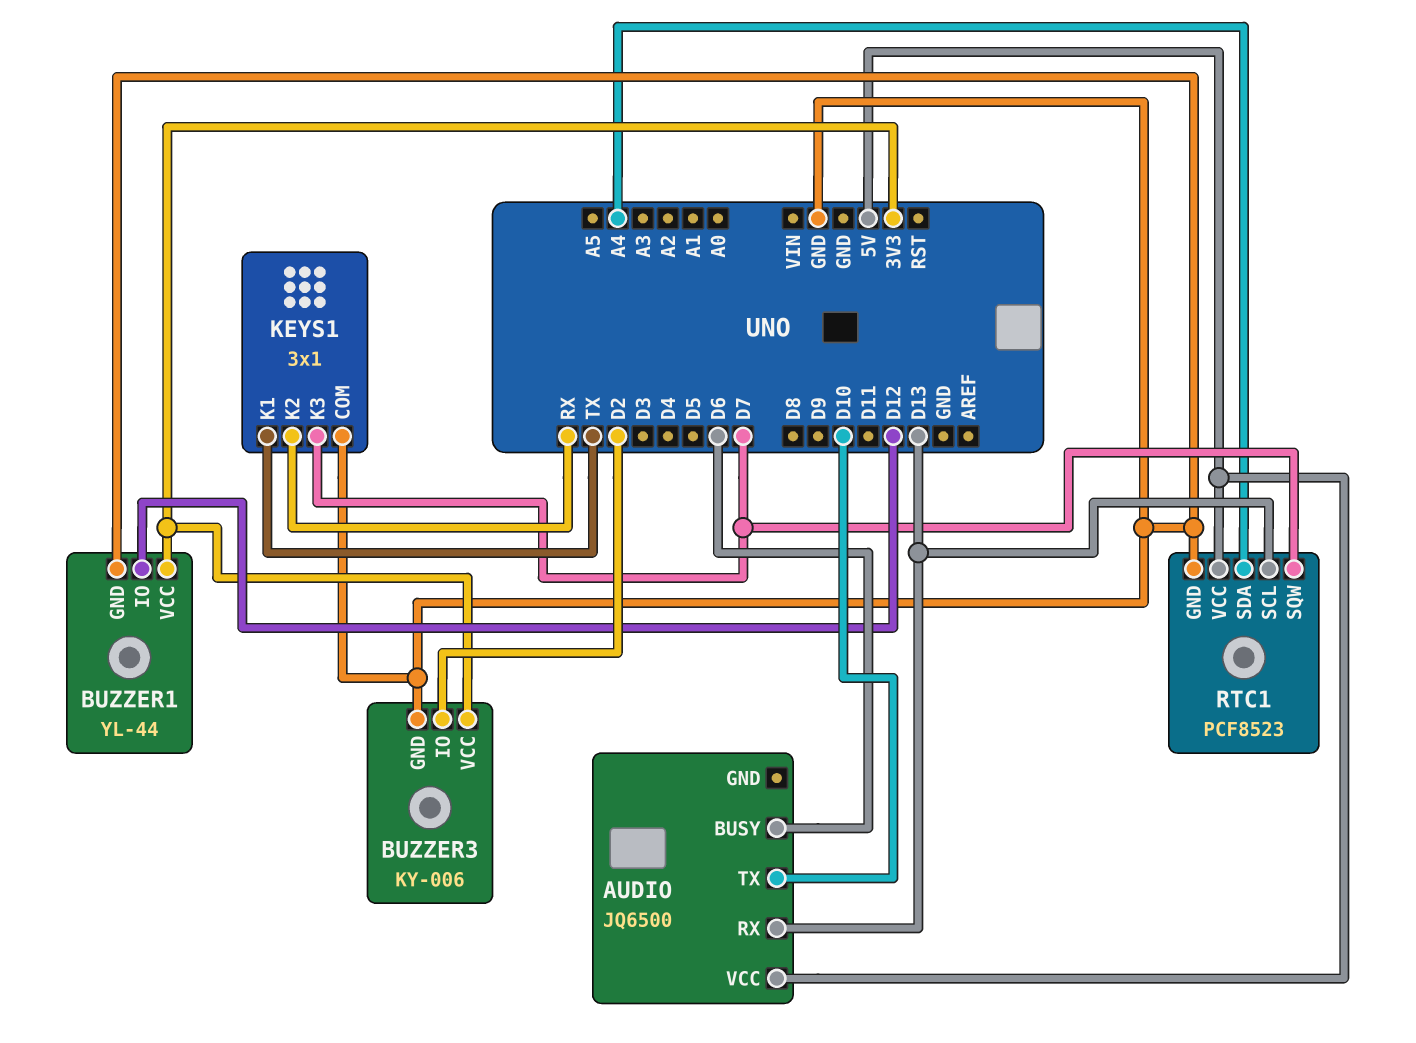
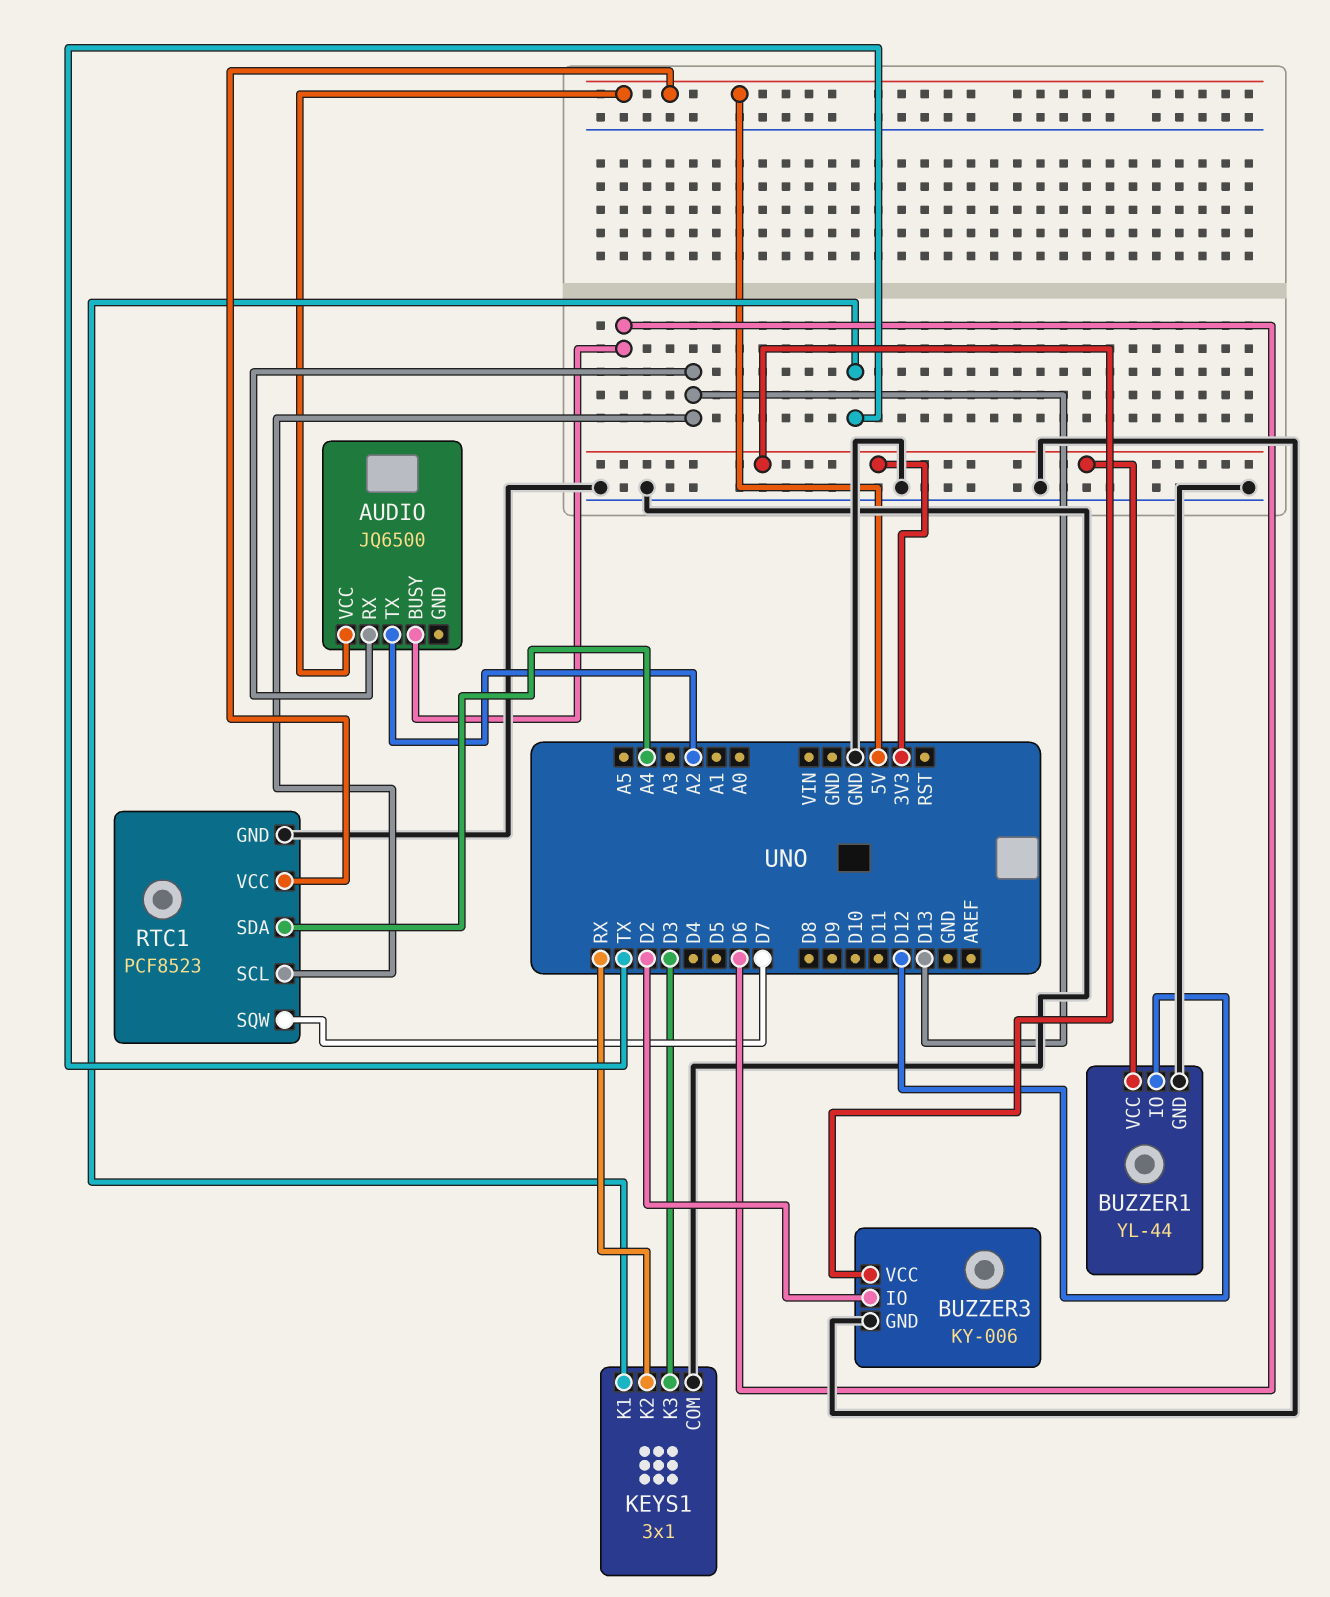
AUDIO pin TX: D10 -> A2
KEYS1 pin K3: D7 -> D3

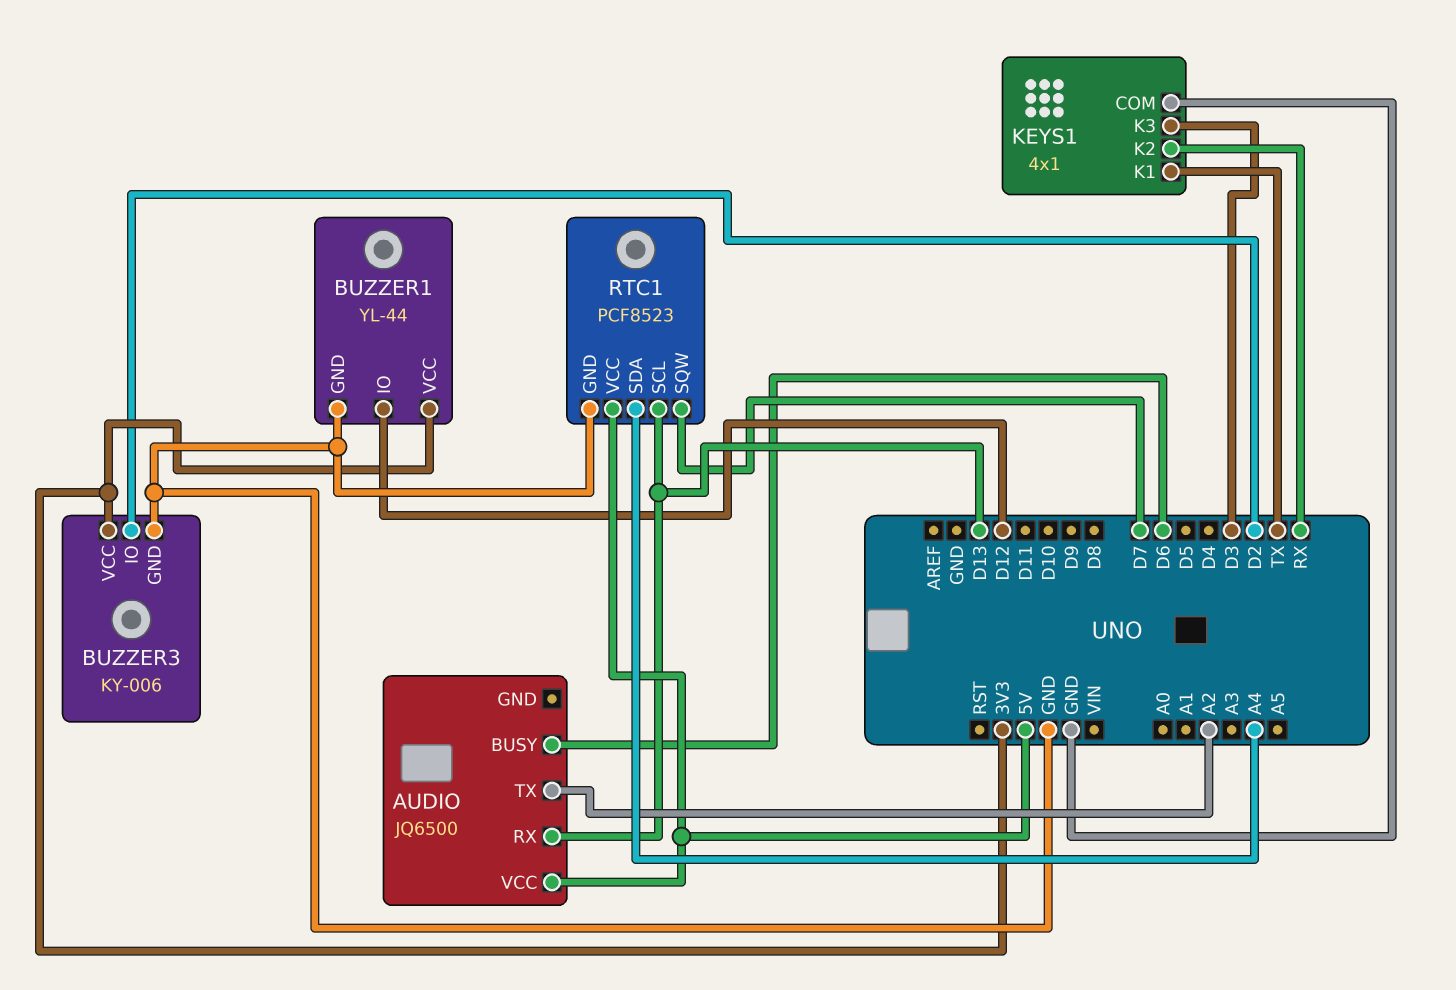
KEYS1: 3x1 -> 4x1

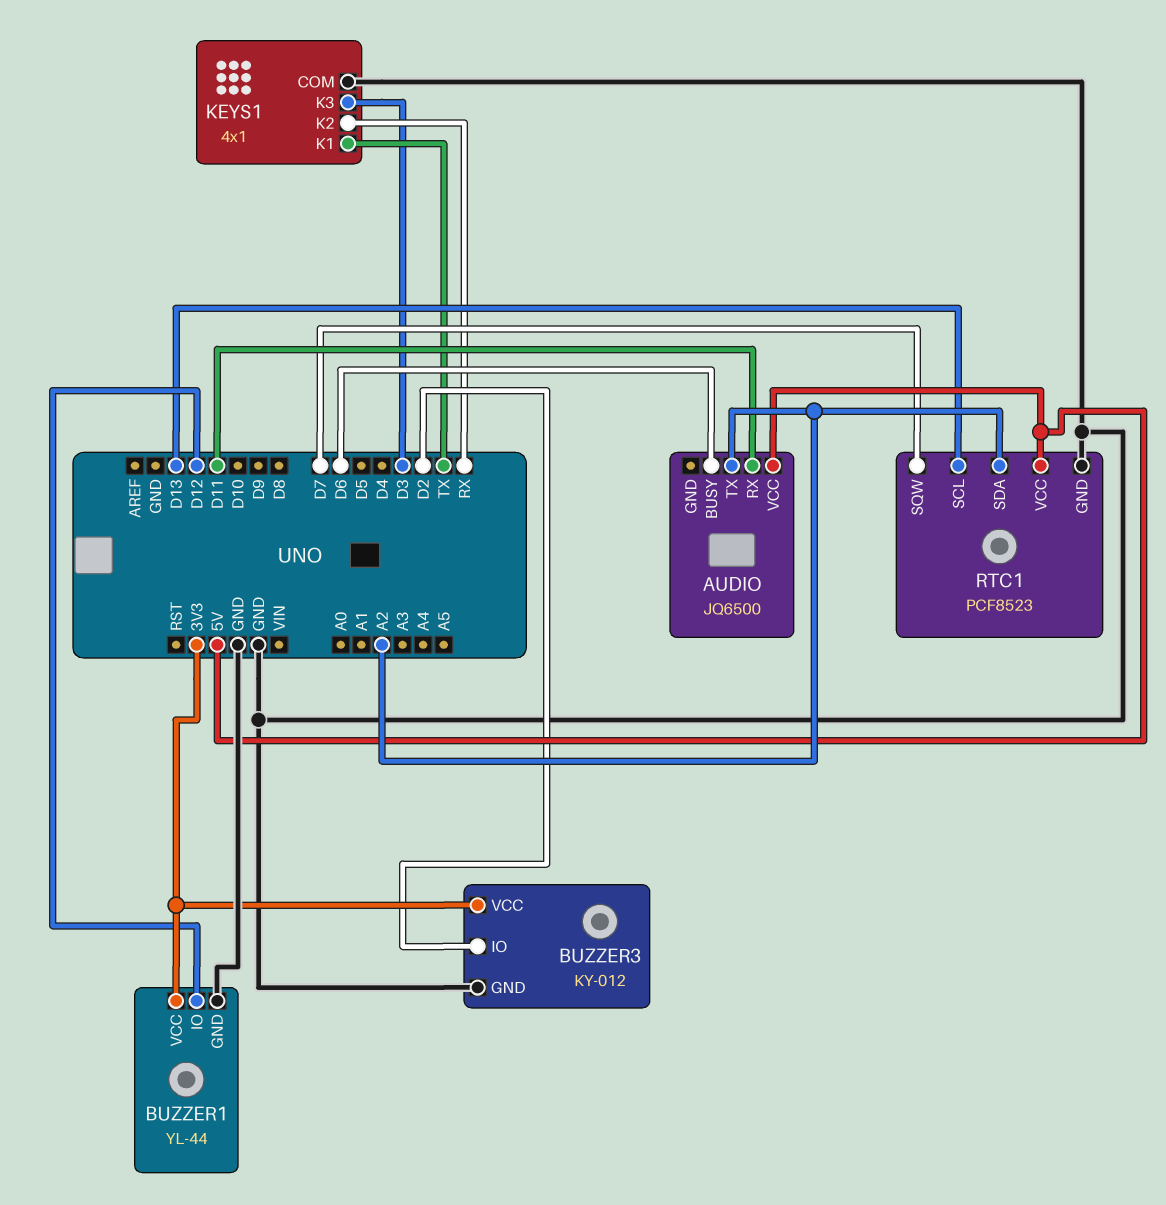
AUDIO pin RX: D13 -> D11
BUZZER3: KY-006 -> KY-012
RTC1 pin SDA: A4 -> A2

